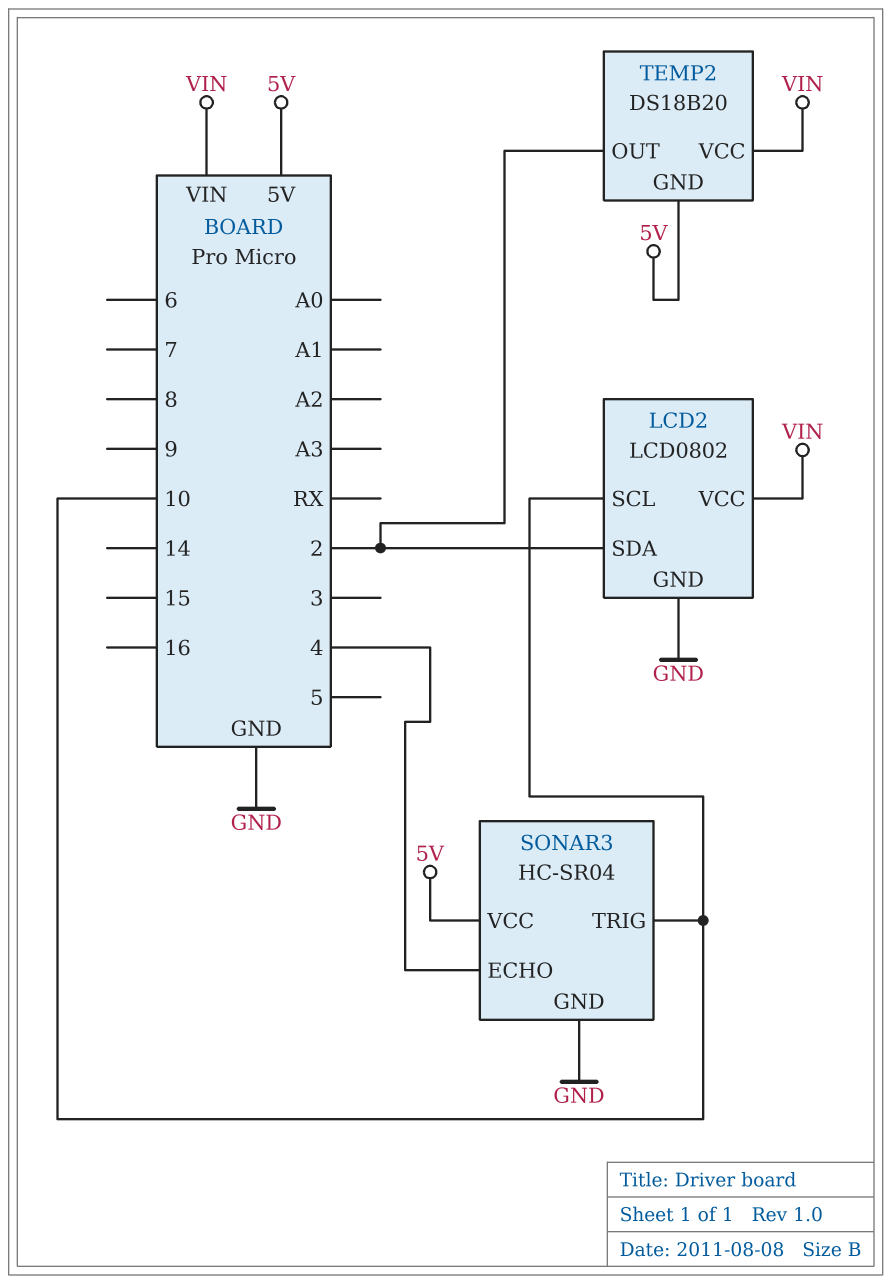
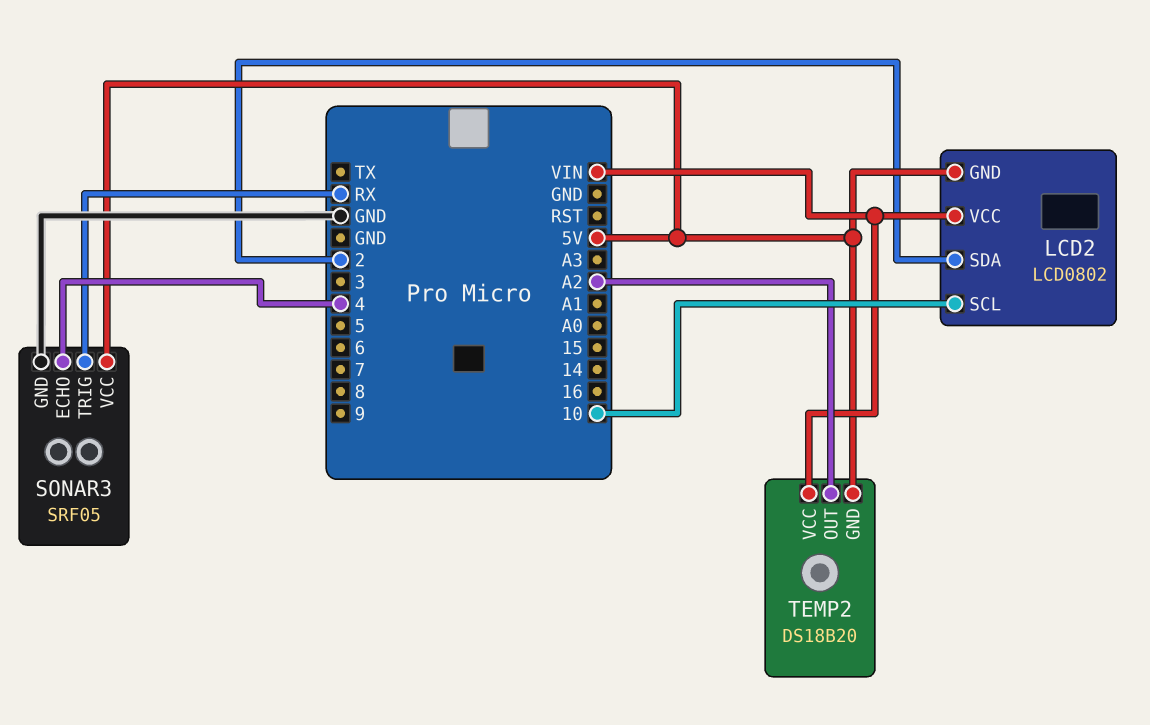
LCD2 pin GND: GND -> 5V
SONAR3: HC-SR04 -> SRF05
SONAR3 pin TRIG: 10 -> RX
TEMP2 pin OUT: 2 -> A2

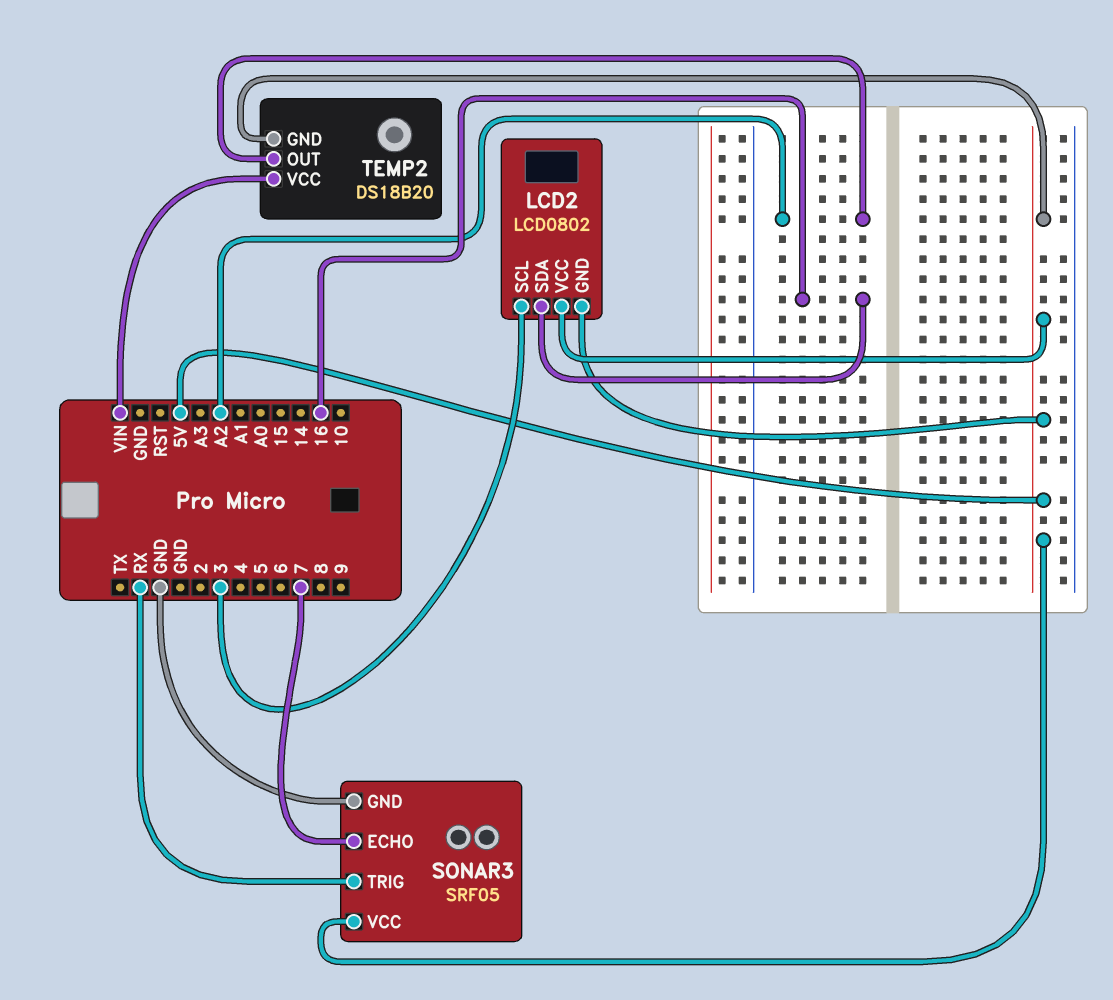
LCD2 pin SCL: 10 -> 3
LCD2 pin SDA: 2 -> 16
LCD2 pin VCC: VIN -> 5V
SONAR3 pin ECHO: 4 -> 7

